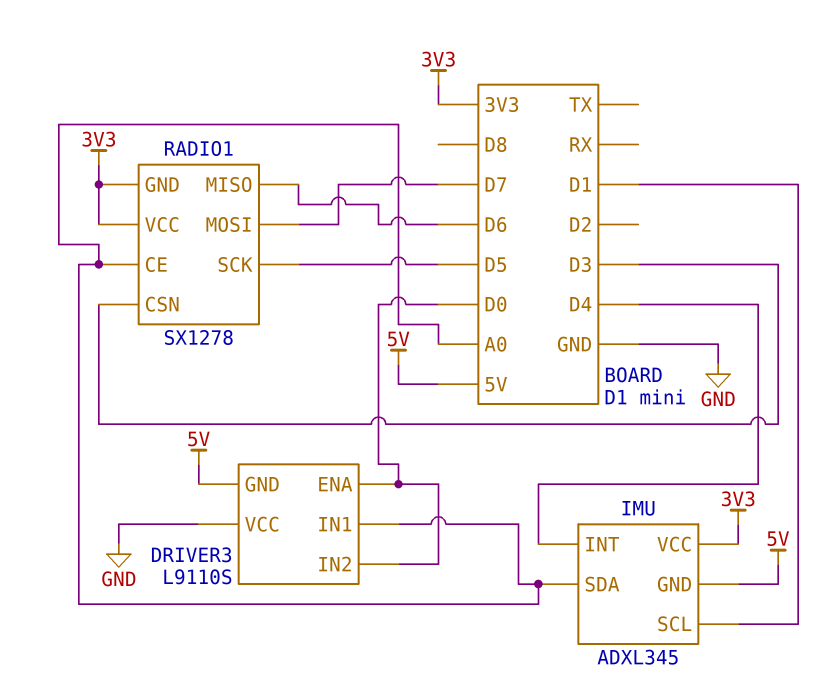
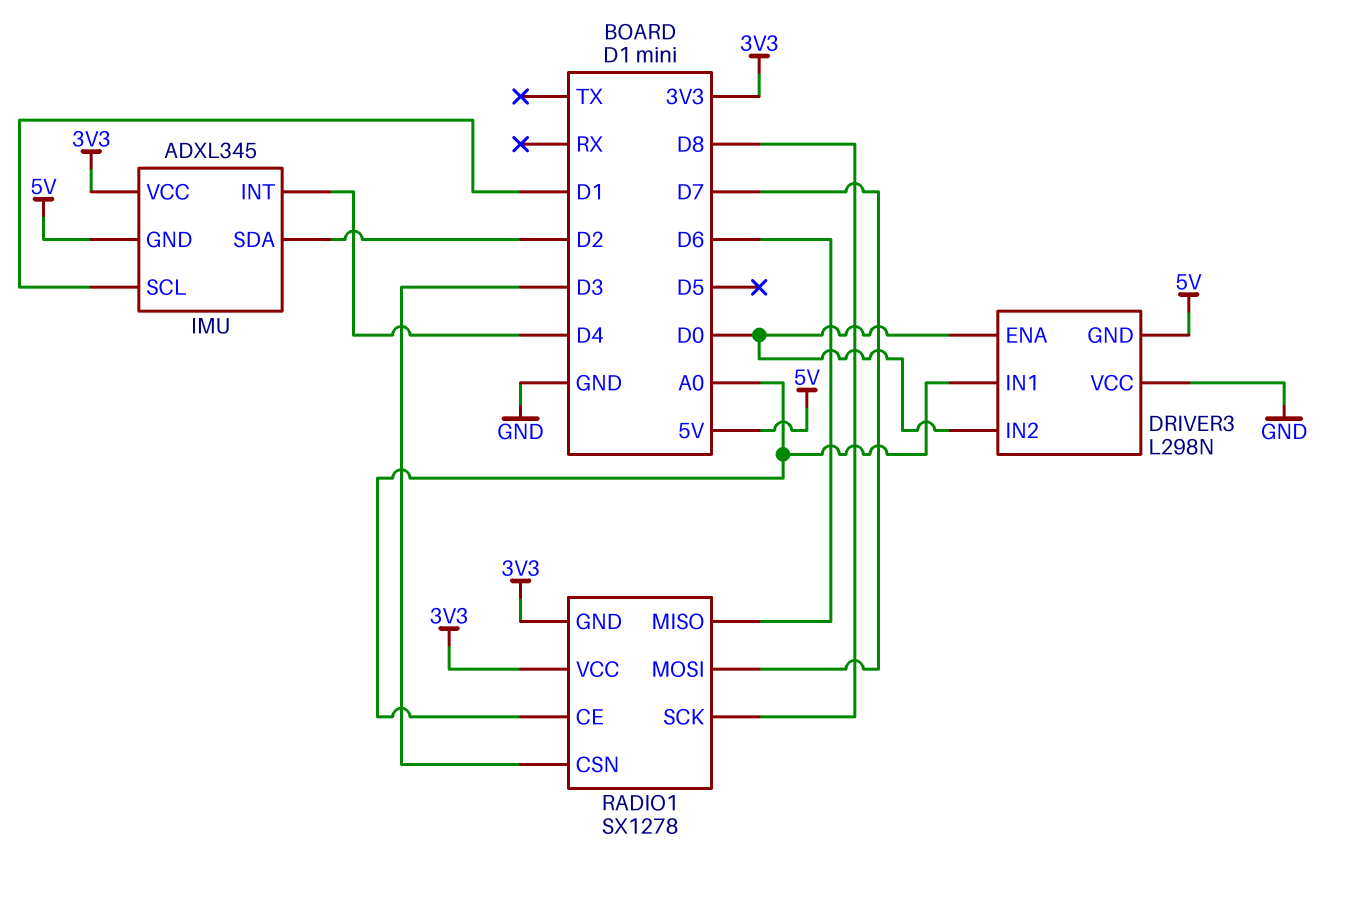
DRIVER3: L9110S -> L298N
IMU pin SDA: A0 -> D2
RADIO1 pin SCK: D5 -> D8

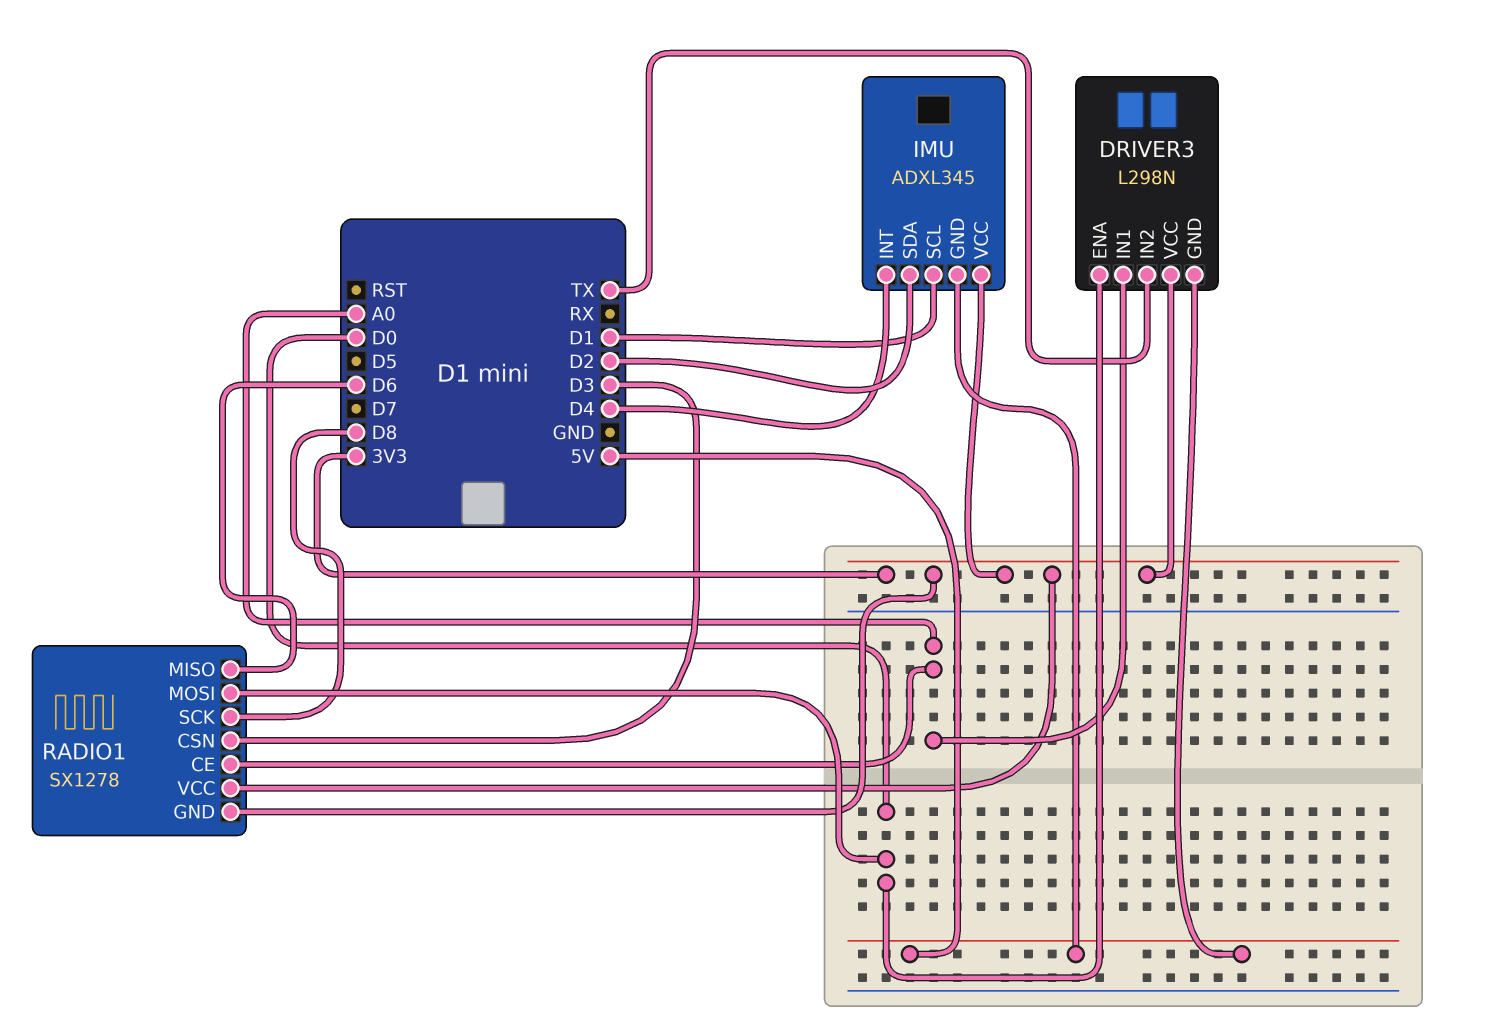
DRIVER3 pin IN2: D0 -> TX
DRIVER3 pin VCC: GND -> 3V3
RADIO1 pin MOSI: D7 -> D0

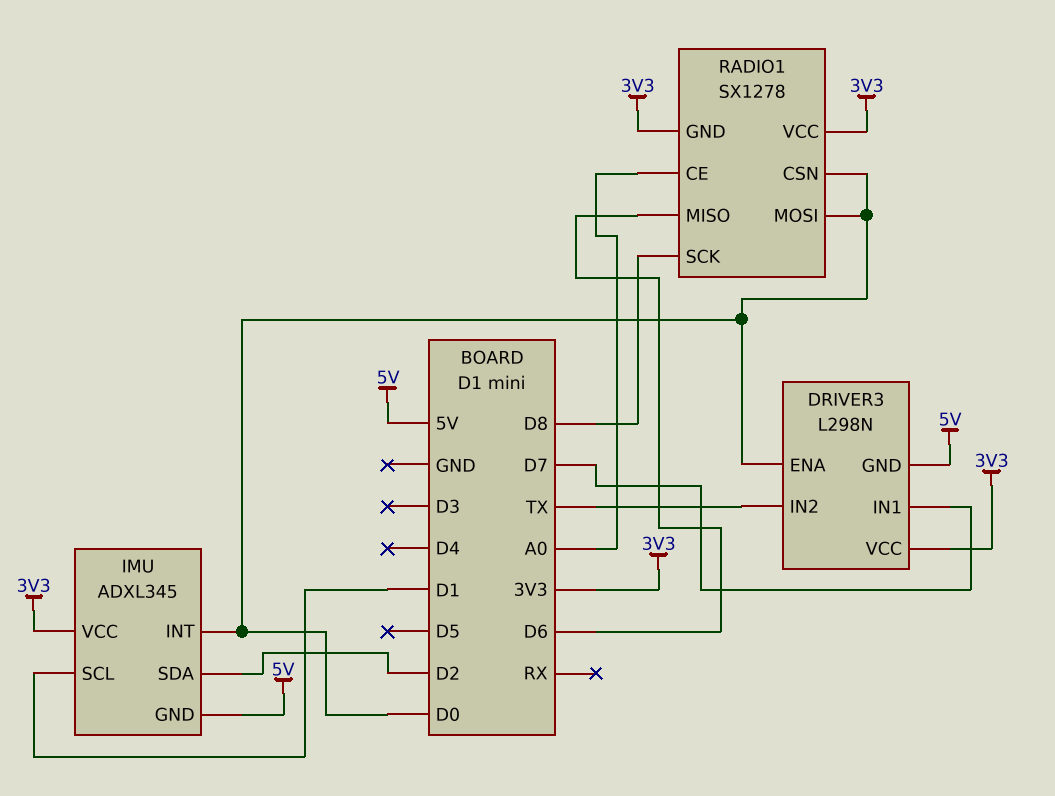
DRIVER3 pin IN1: A0 -> D7
IMU pin INT: D4 -> D0
RADIO1 pin CSN: D3 -> D0

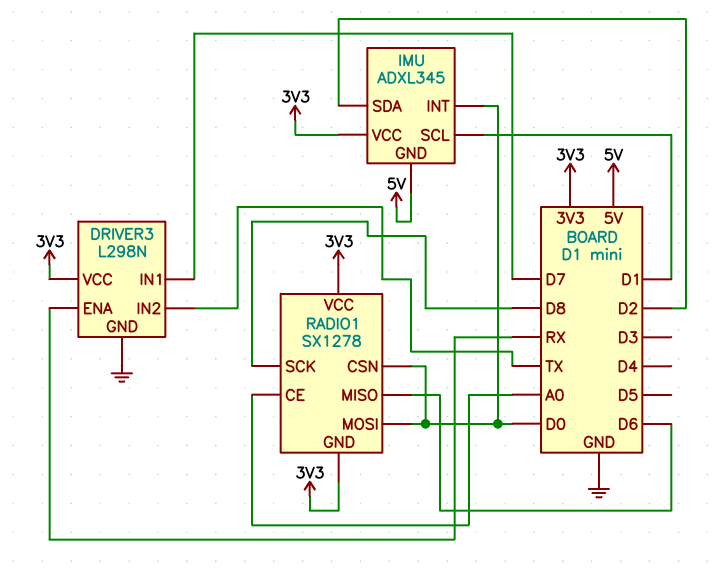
DRIVER3 pin ENA: D0 -> RX
DRIVER3 pin GND: 5V -> GND

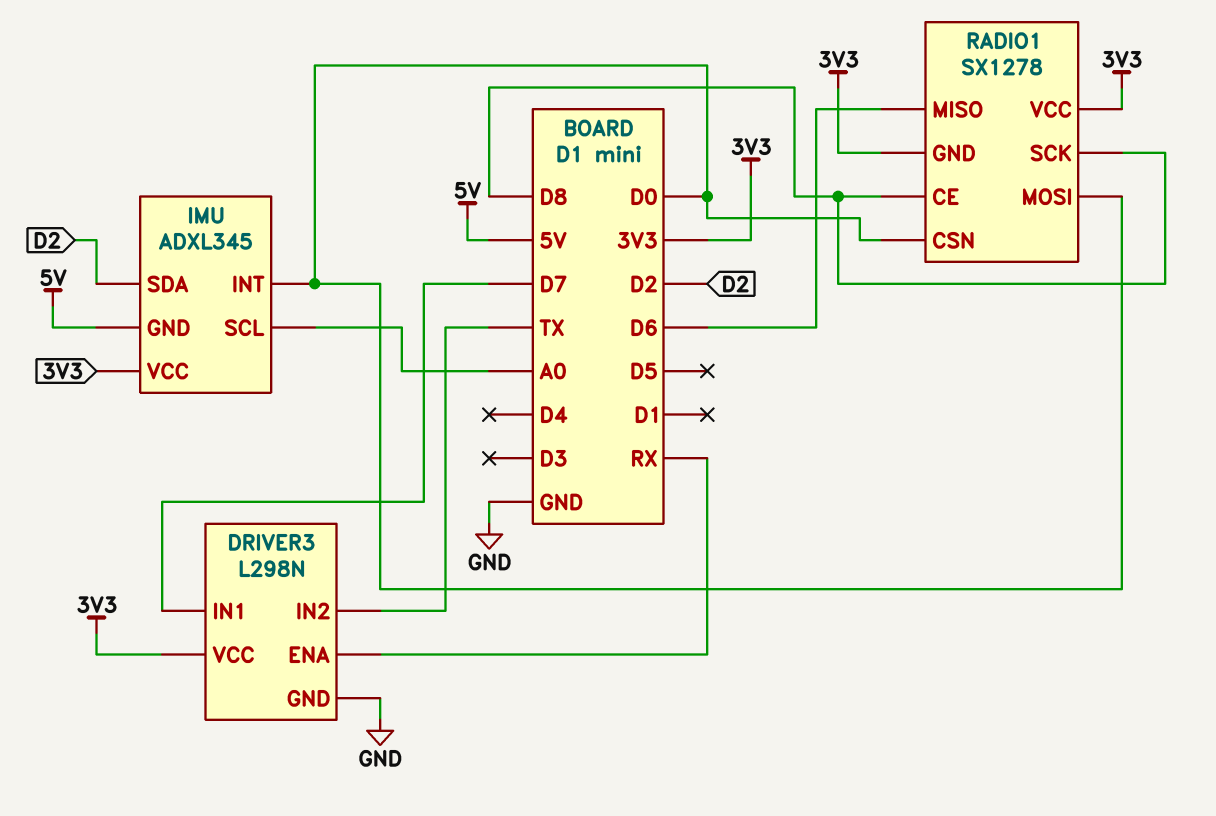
IMU pin SCL: D1 -> A0
RADIO1 pin CE: A0 -> D8

